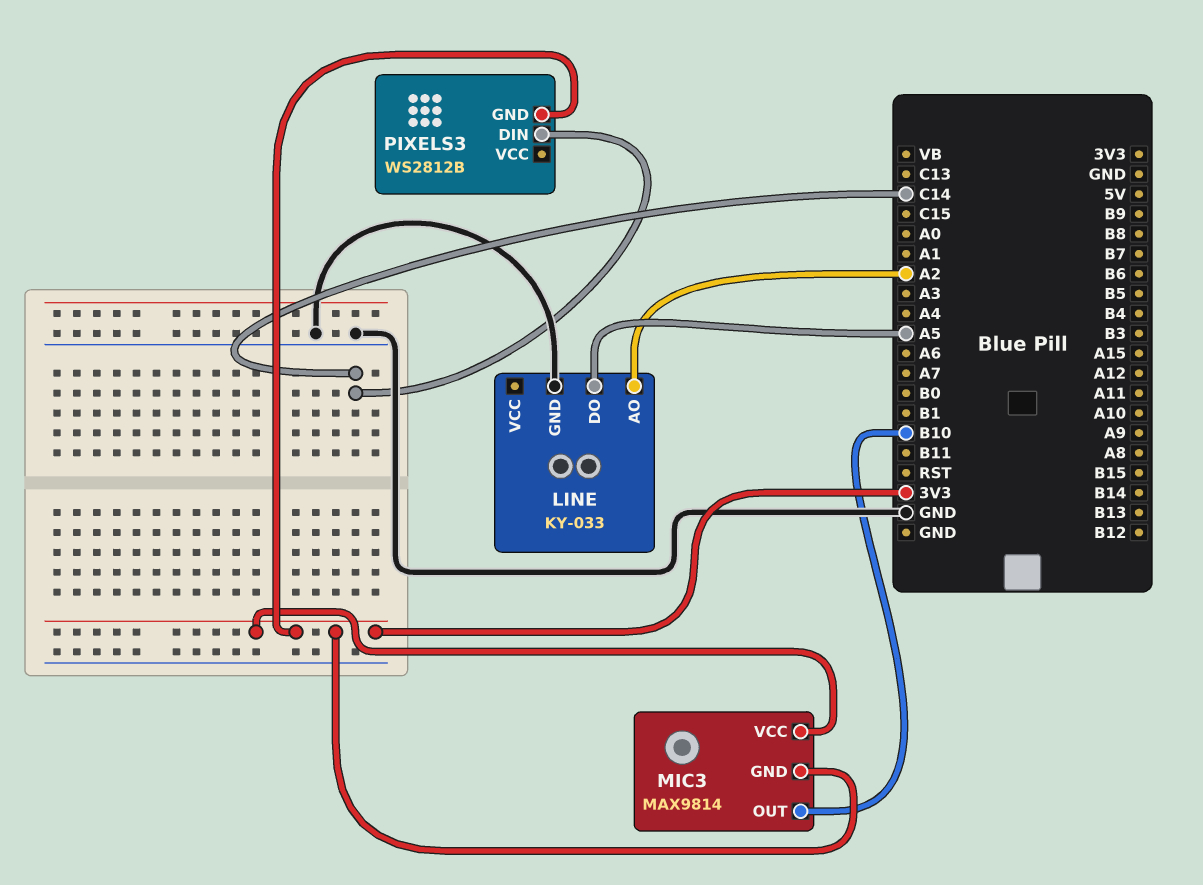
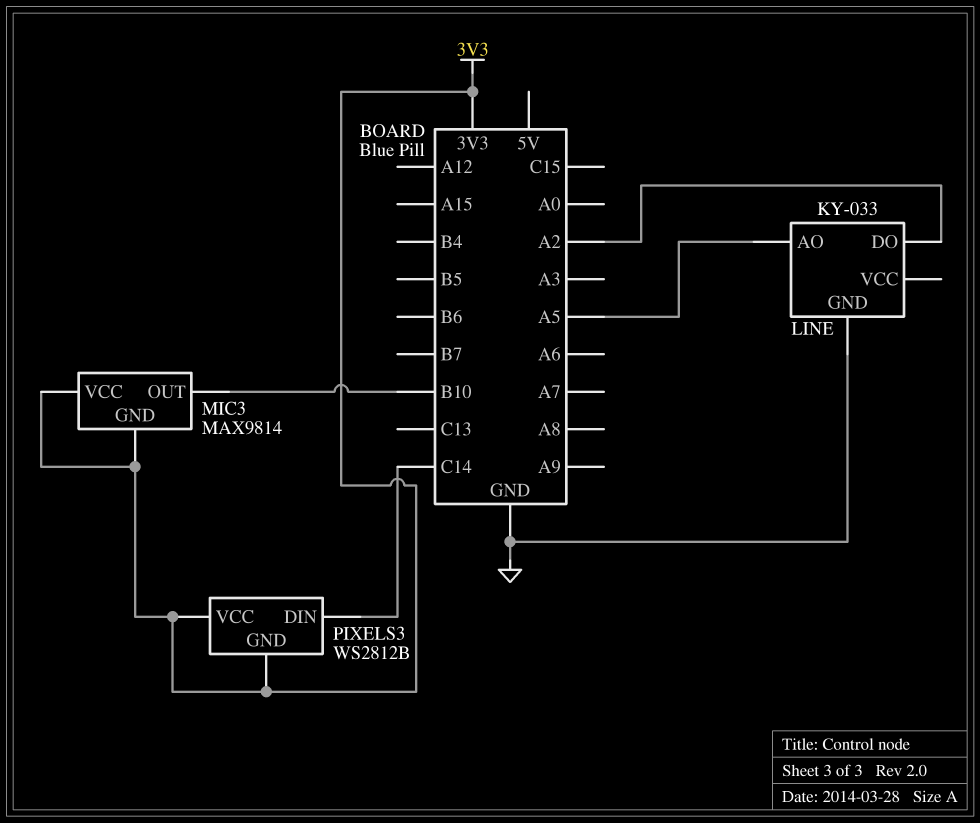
LINE pin AO: A2 -> A5
LINE pin DO: A5 -> A2
PIXELS3 pin VCC: none -> 3V3

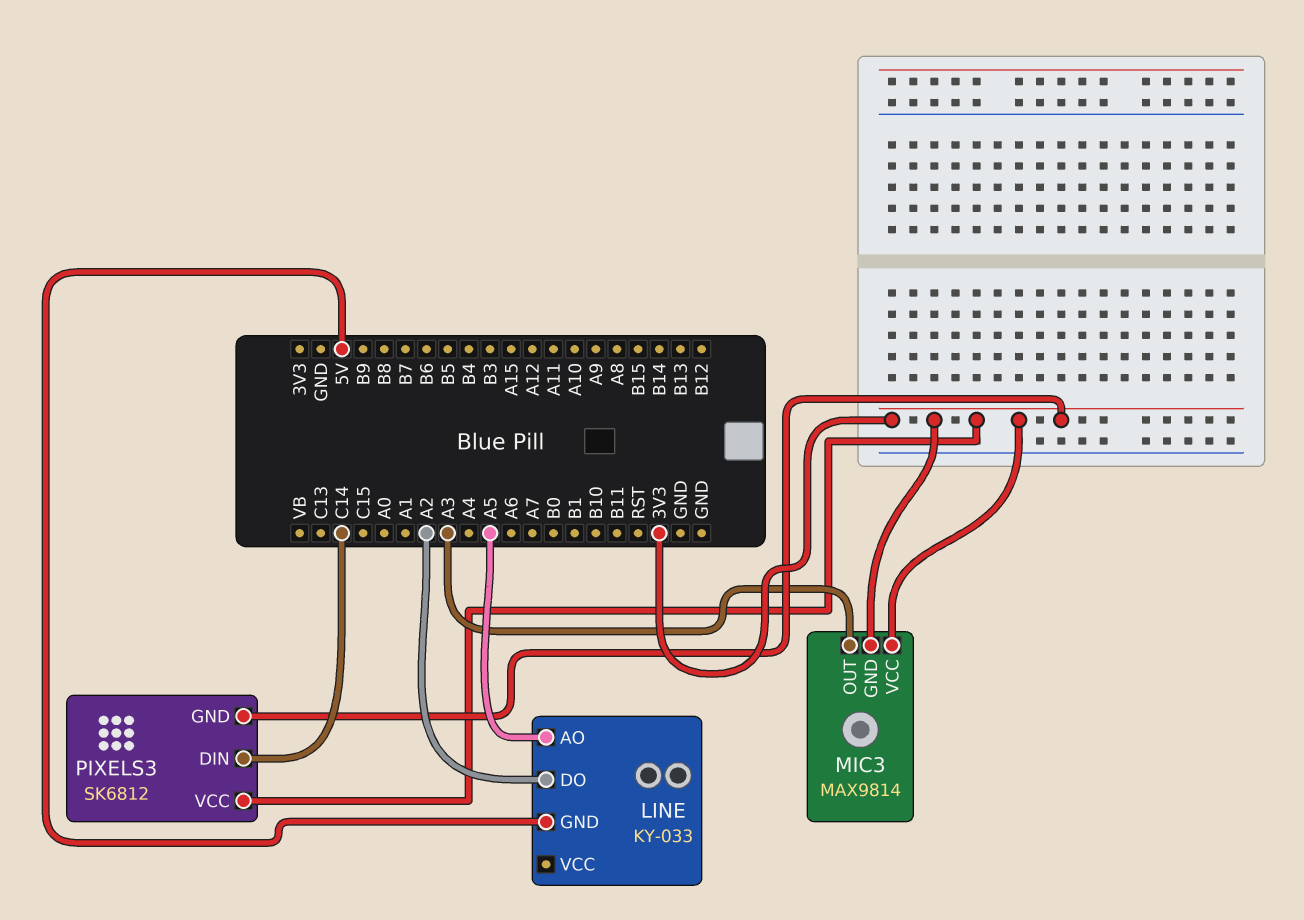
LINE pin GND: GND -> 5V
MIC3 pin OUT: B10 -> A3
PIXELS3: WS2812B -> SK6812

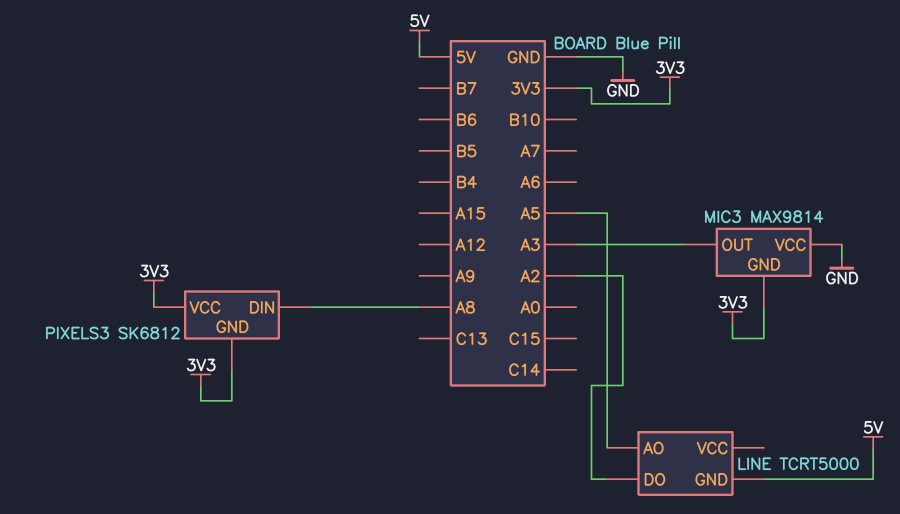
LINE: KY-033 -> TCRT5000
MIC3 pin VCC: 3V3 -> GND
PIXELS3 pin DIN: C14 -> A8

